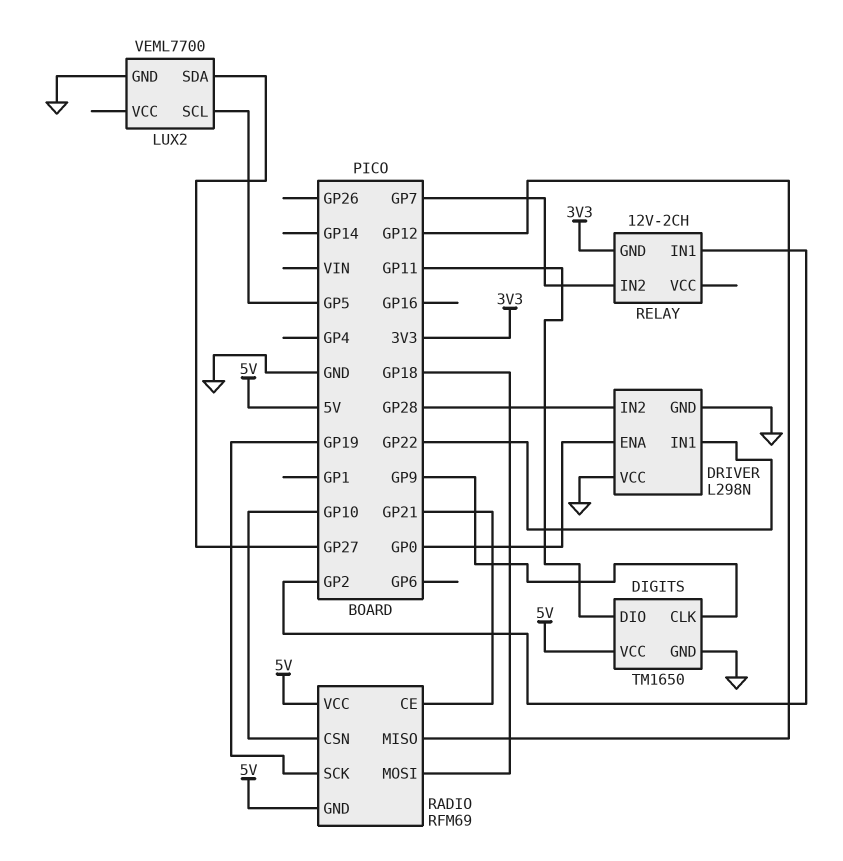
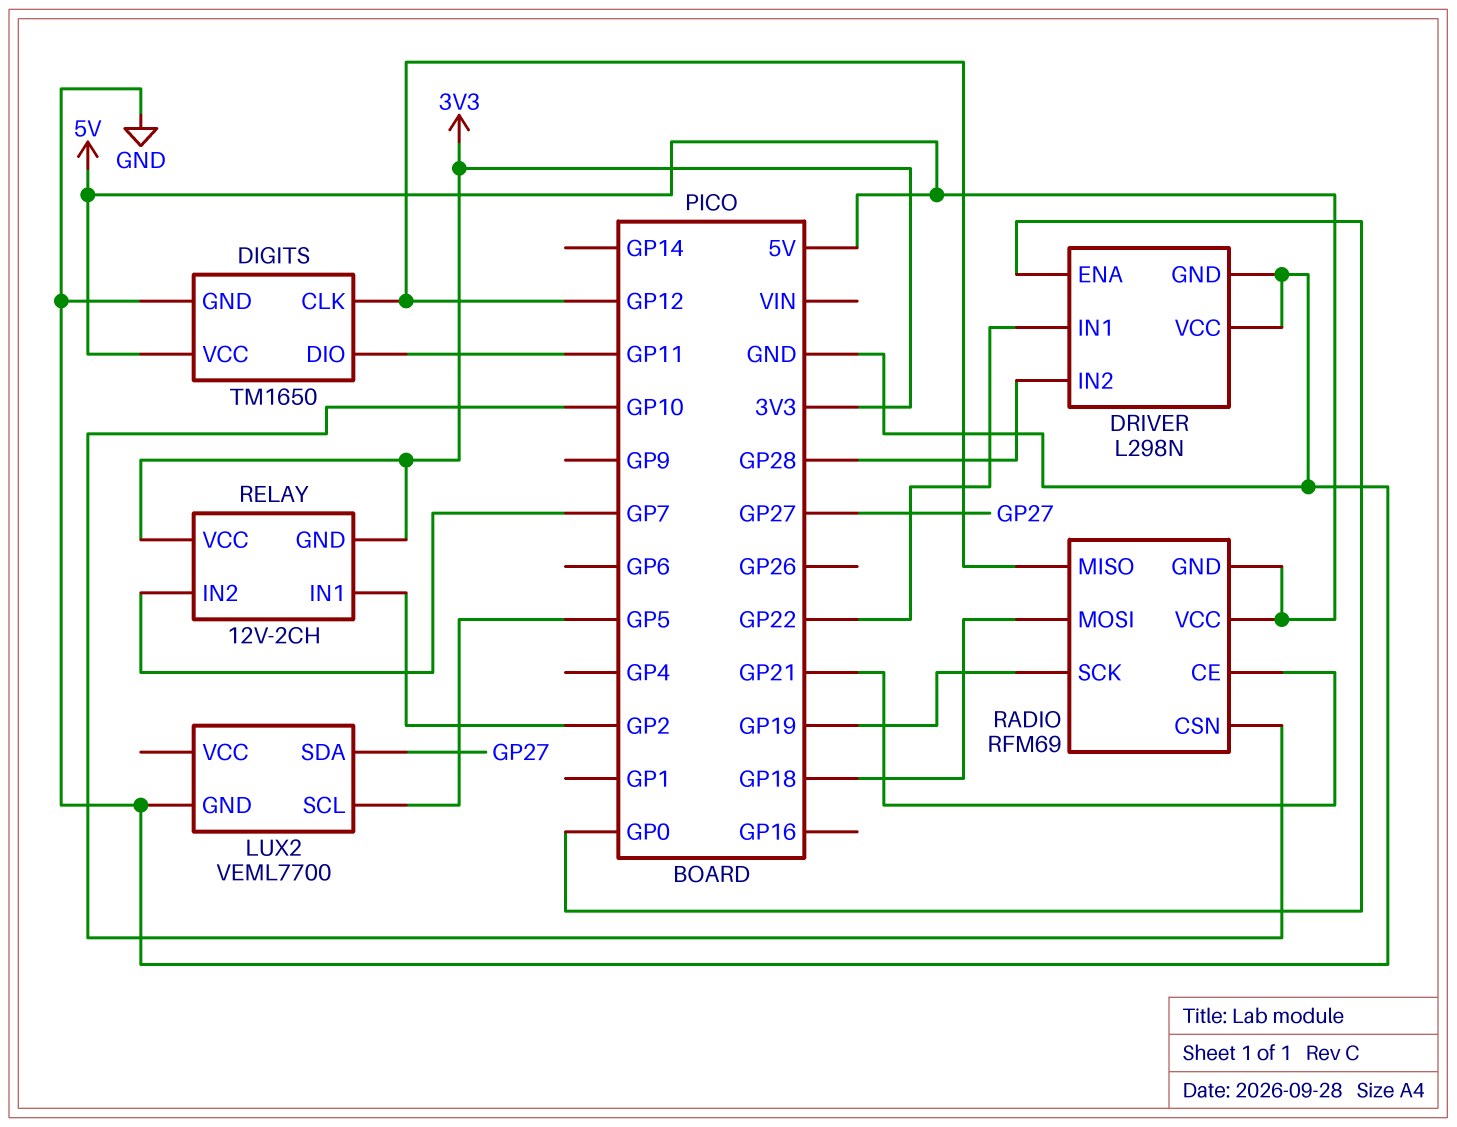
DIGITS pin CLK: GP9 -> GP12
RELAY pin VCC: none -> 3V3

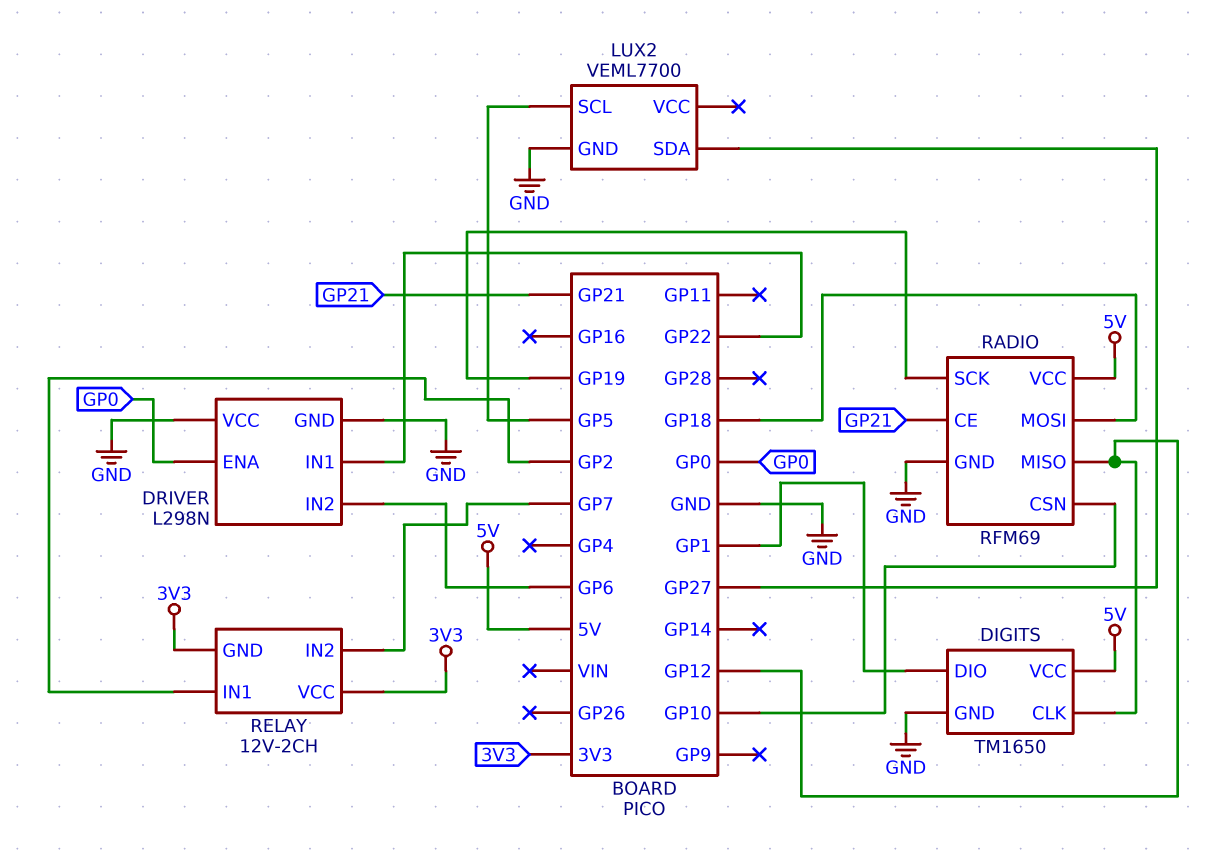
DIGITS pin DIO: GP11 -> GP1
DRIVER pin IN2: GP28 -> GP6
RADIO pin GND: 5V -> GND

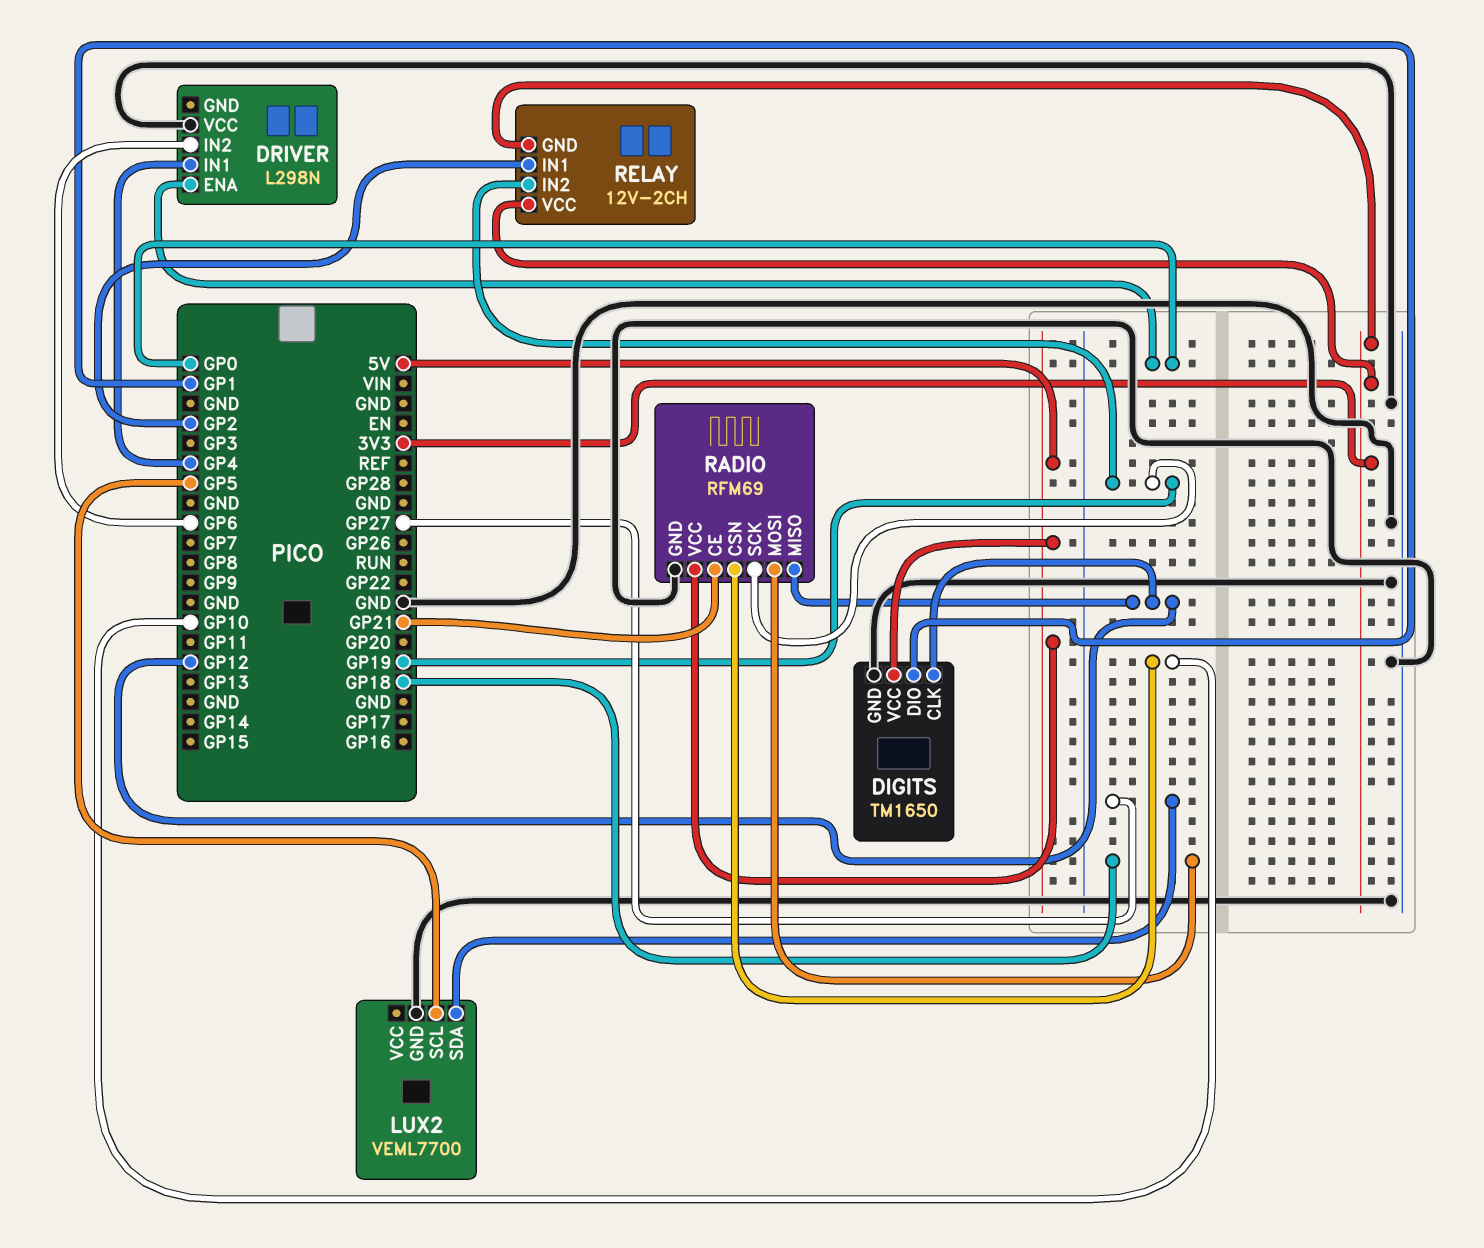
DRIVER pin GND: GND -> none
DRIVER pin IN1: GP22 -> GP4
RELAY pin IN2: GP7 -> GP19

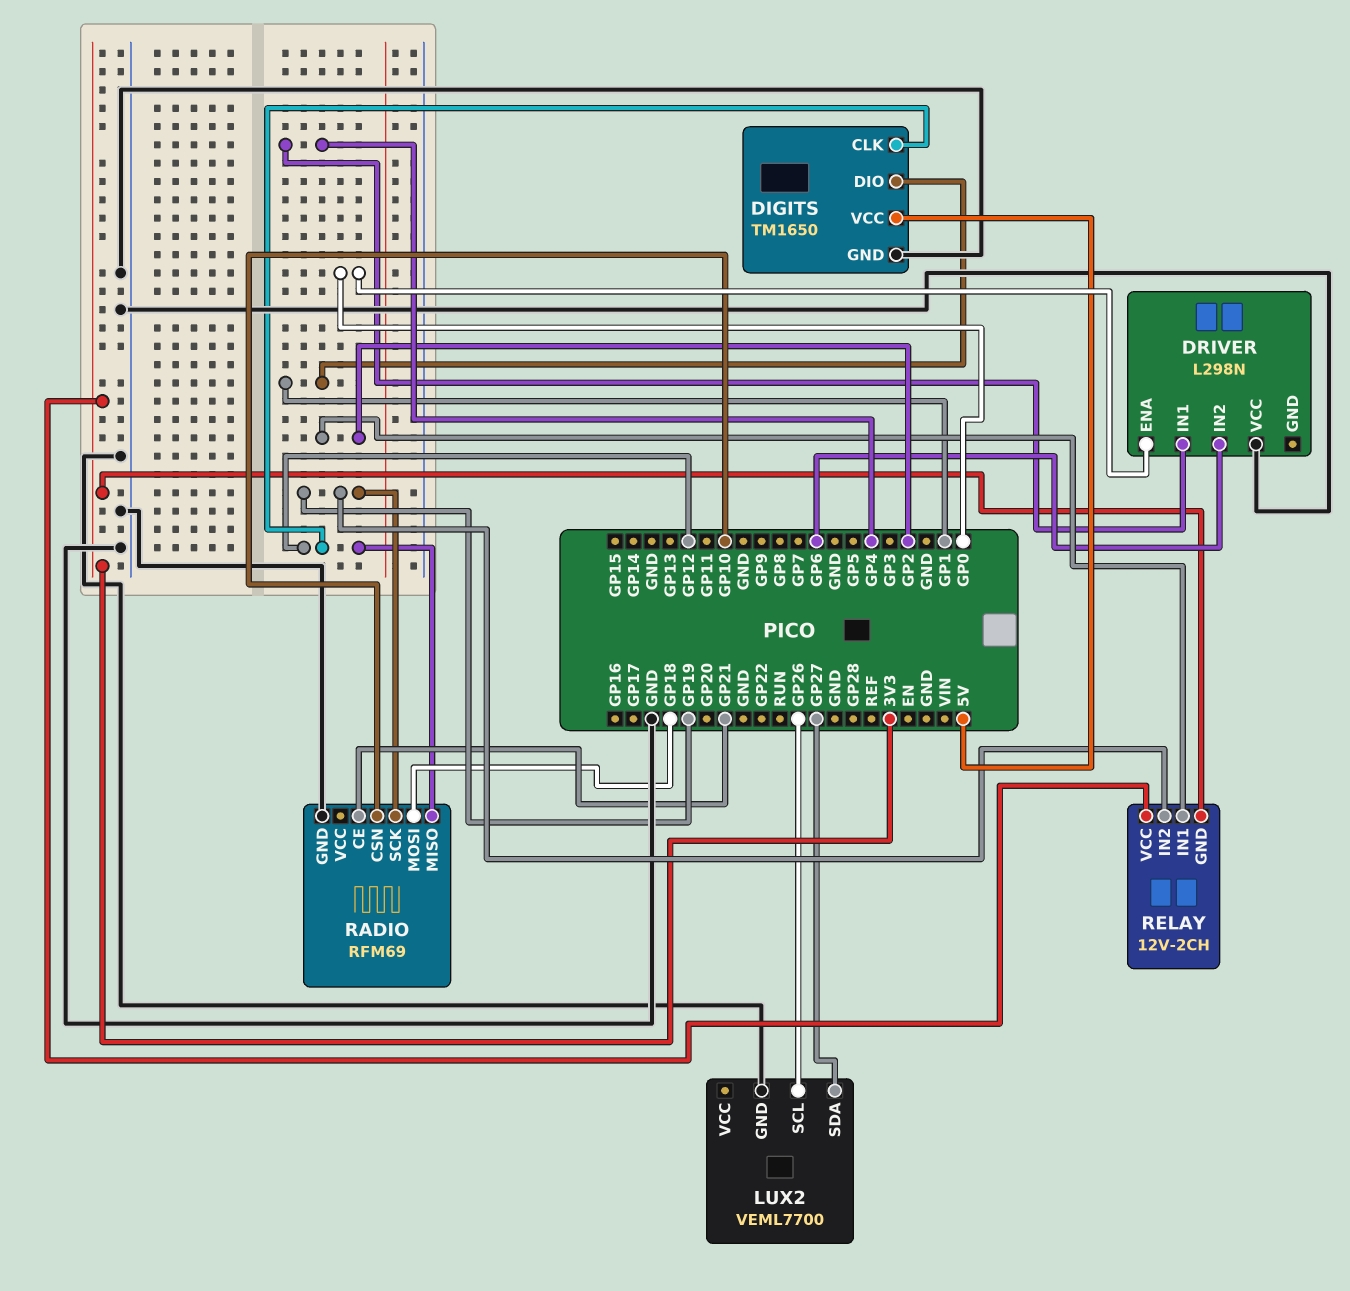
LUX2 pin SCL: GP5 -> GP26
RADIO pin VCC: 5V -> none

